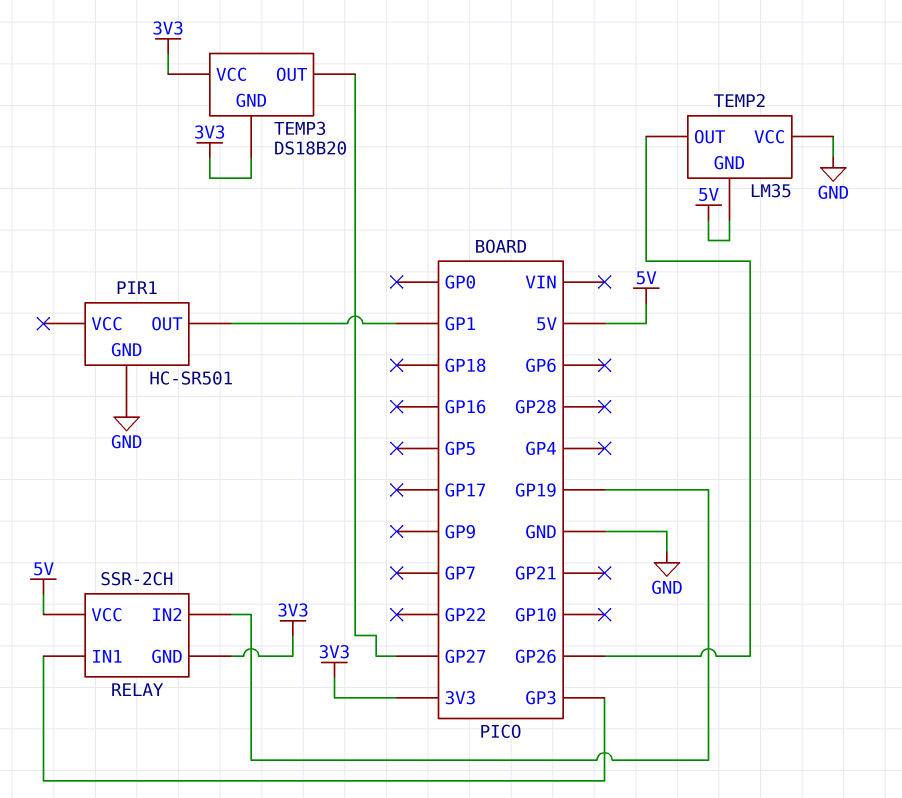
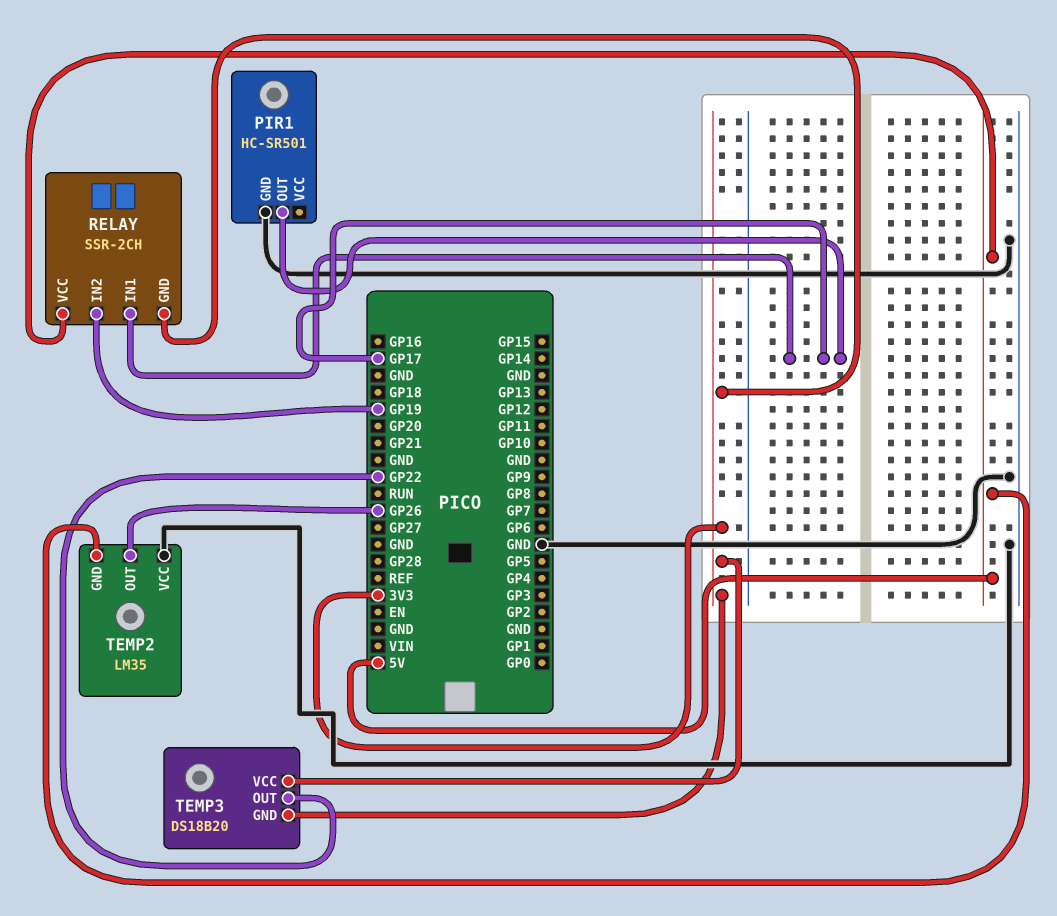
PIR1 pin OUT: GP1 -> GP17
RELAY pin IN1: GP3 -> GP17
TEMP3 pin OUT: GP27 -> GP22

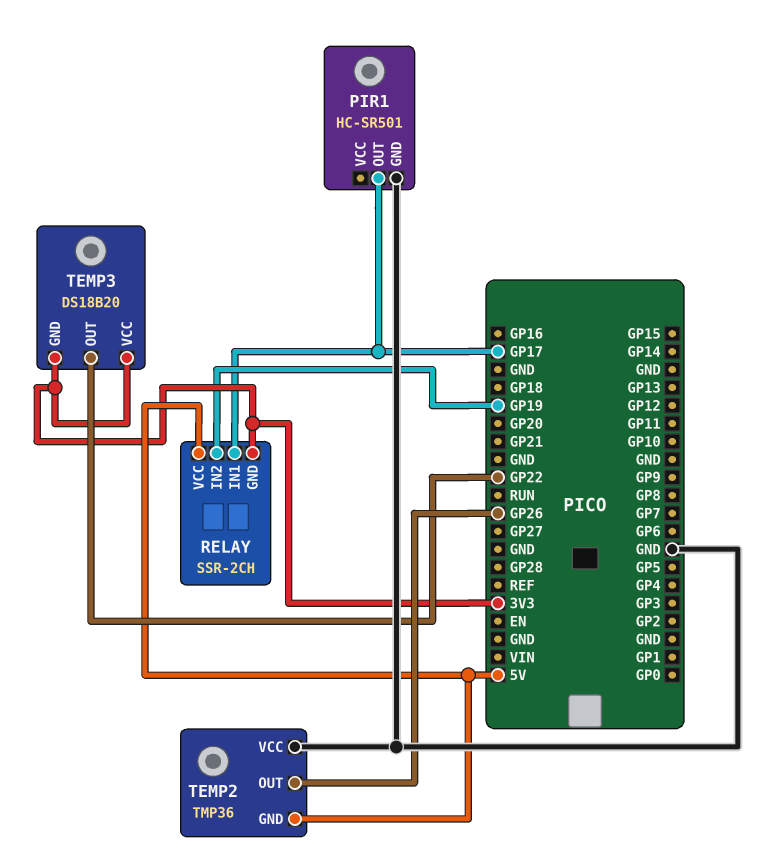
TEMP2: LM35 -> TMP36

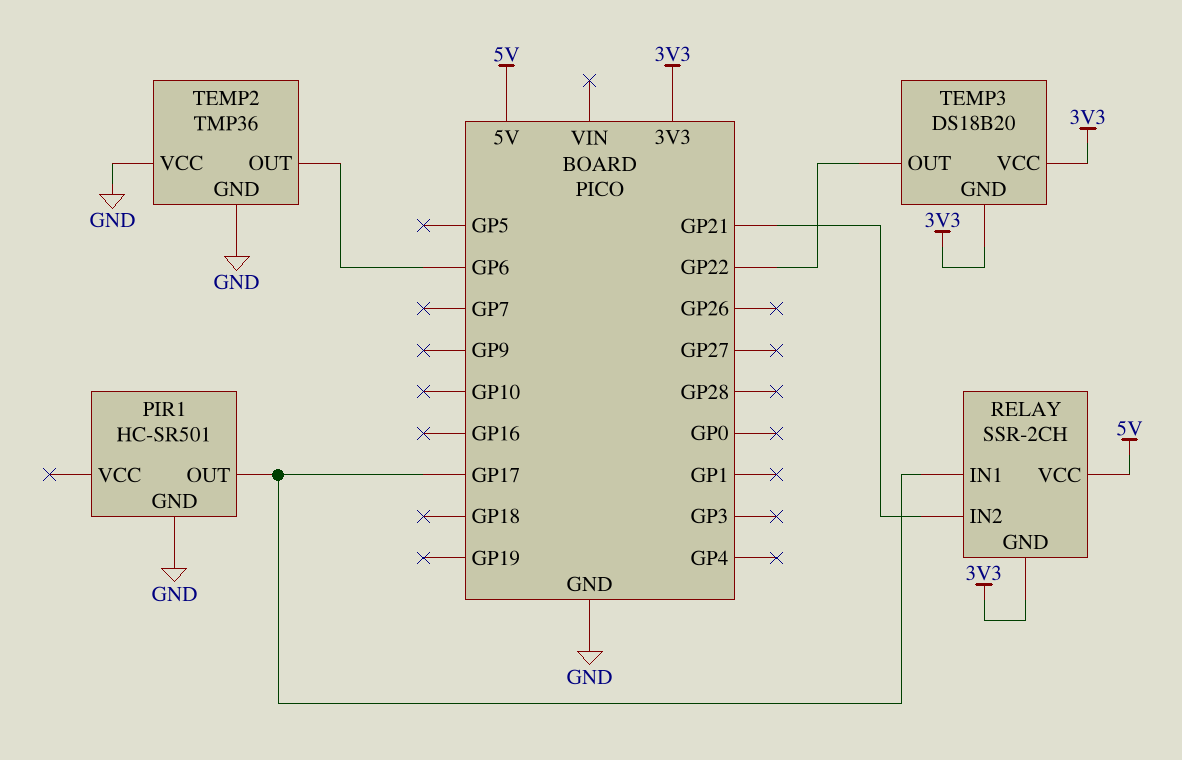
RELAY pin IN2: GP19 -> GP21
TEMP2 pin GND: 5V -> GND
TEMP2 pin OUT: GP26 -> GP6

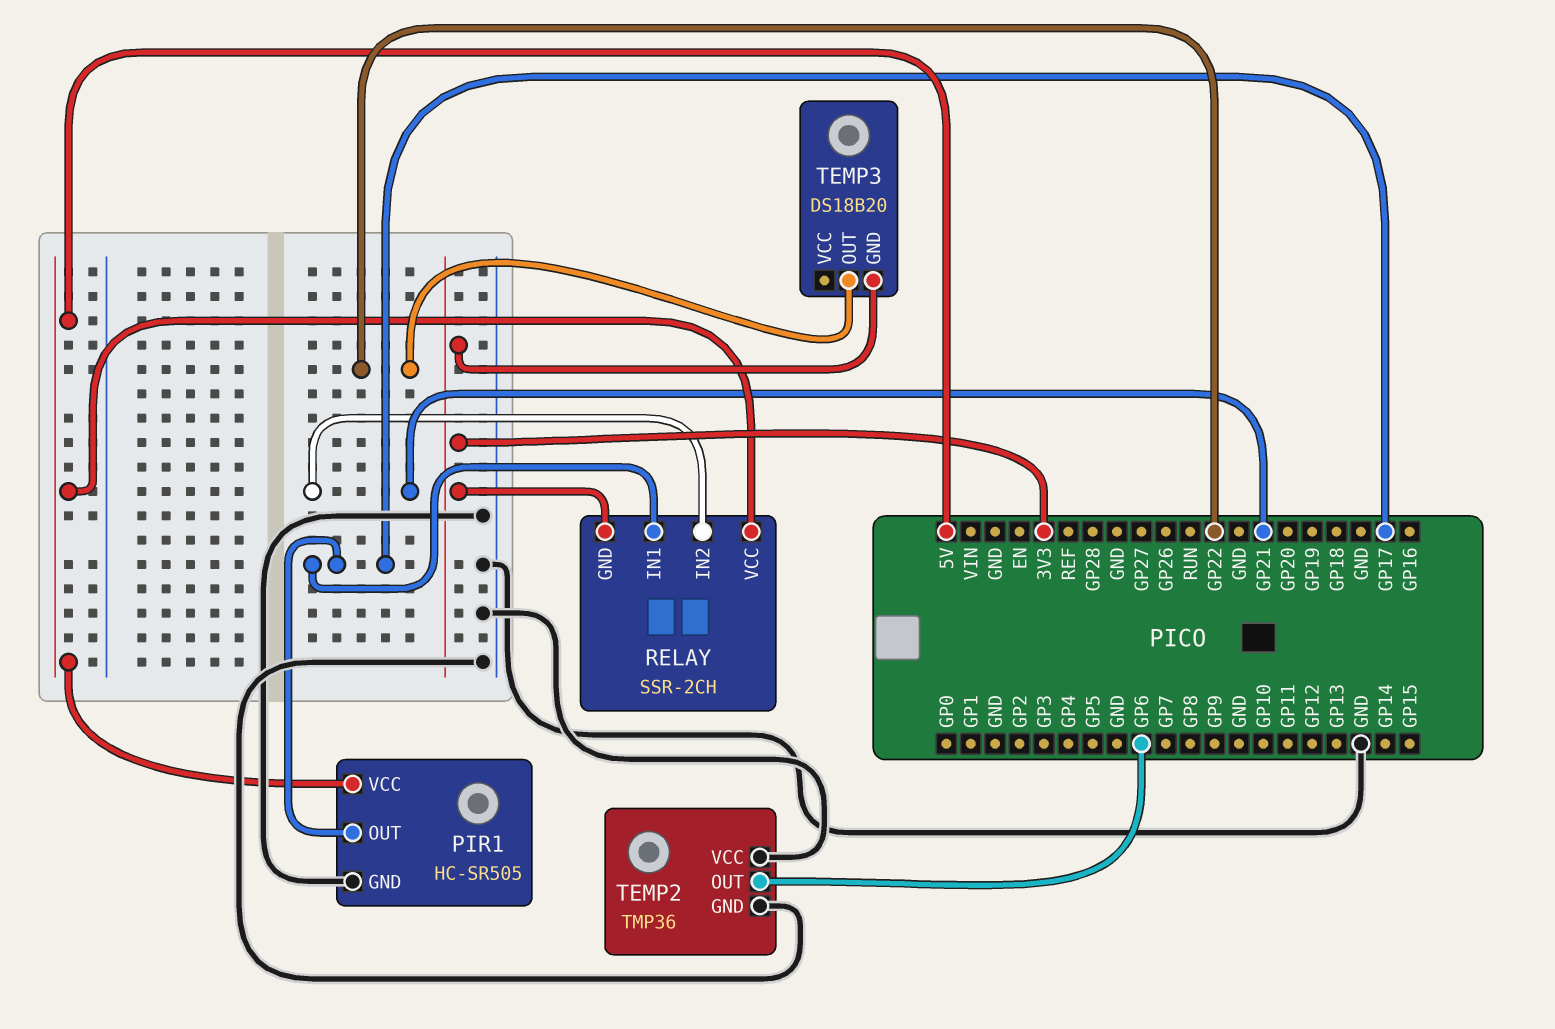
PIR1: HC-SR501 -> HC-SR505
PIR1 pin VCC: none -> 5V
TEMP3 pin VCC: 3V3 -> none

